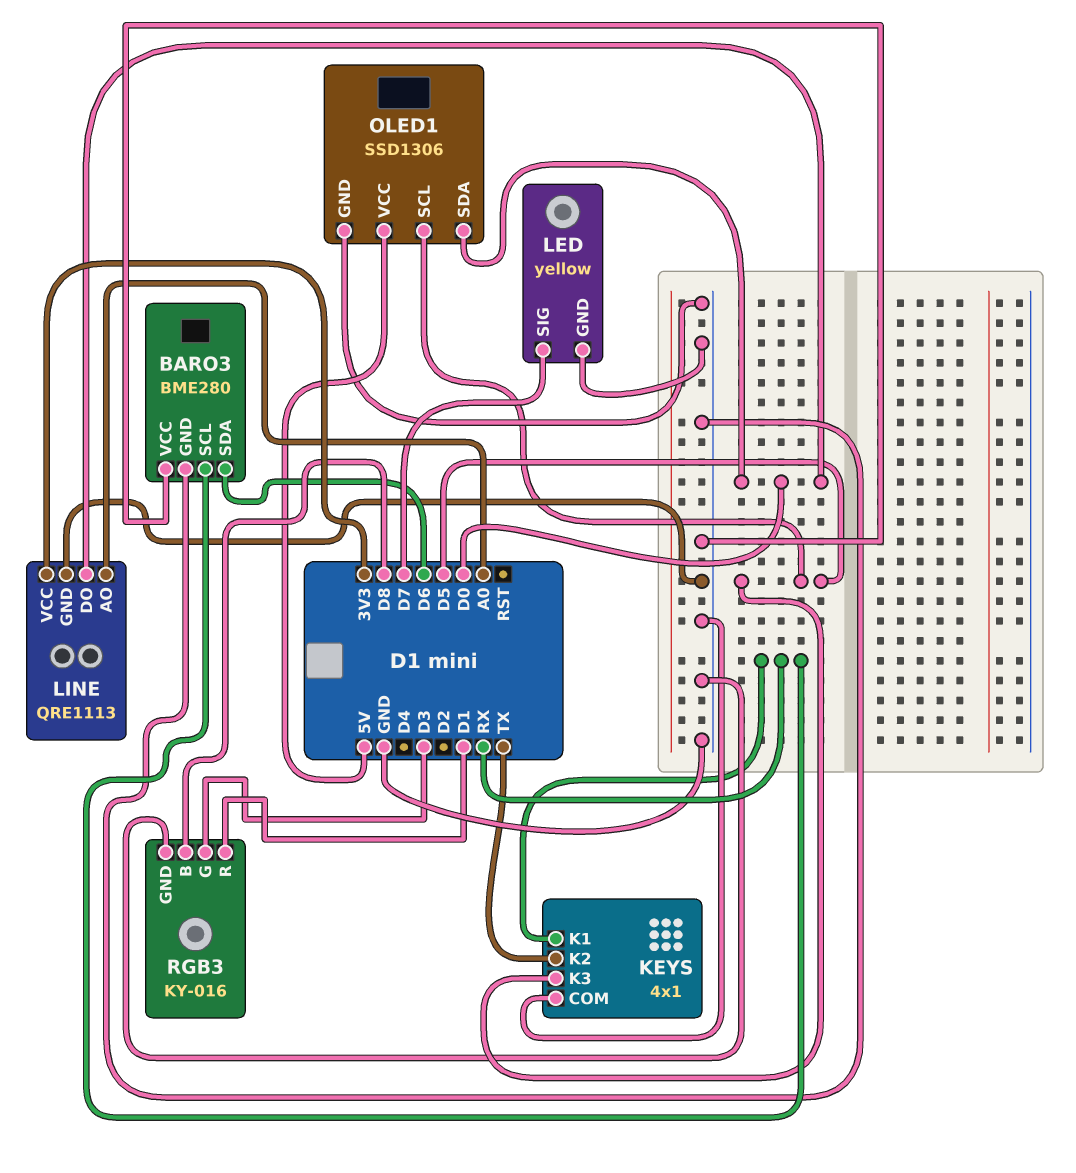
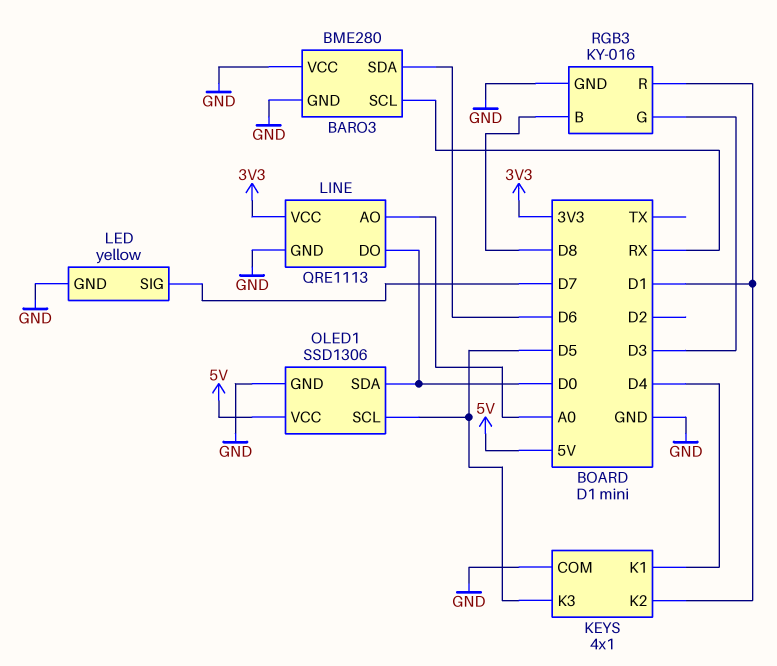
KEYS pin K1: RX -> D4
KEYS pin K2: TX -> D1

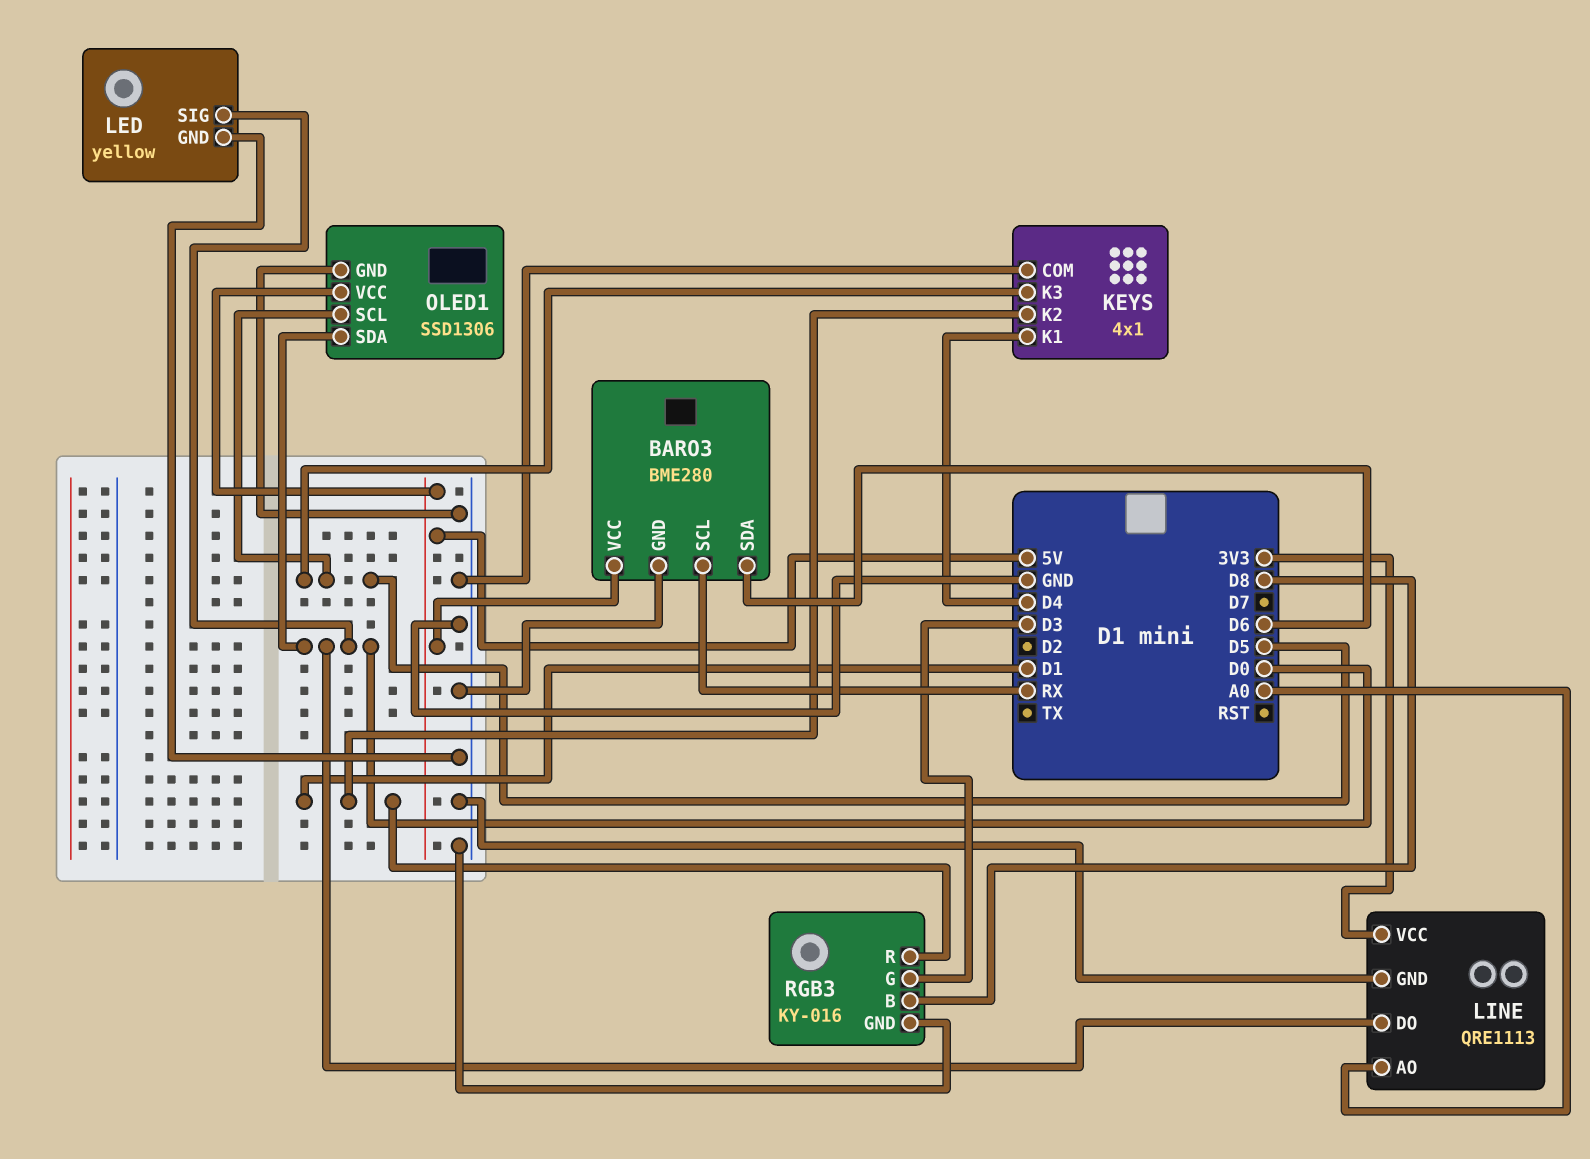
BARO3 pin VCC: GND -> 5V
LED pin SIG: D7 -> D0

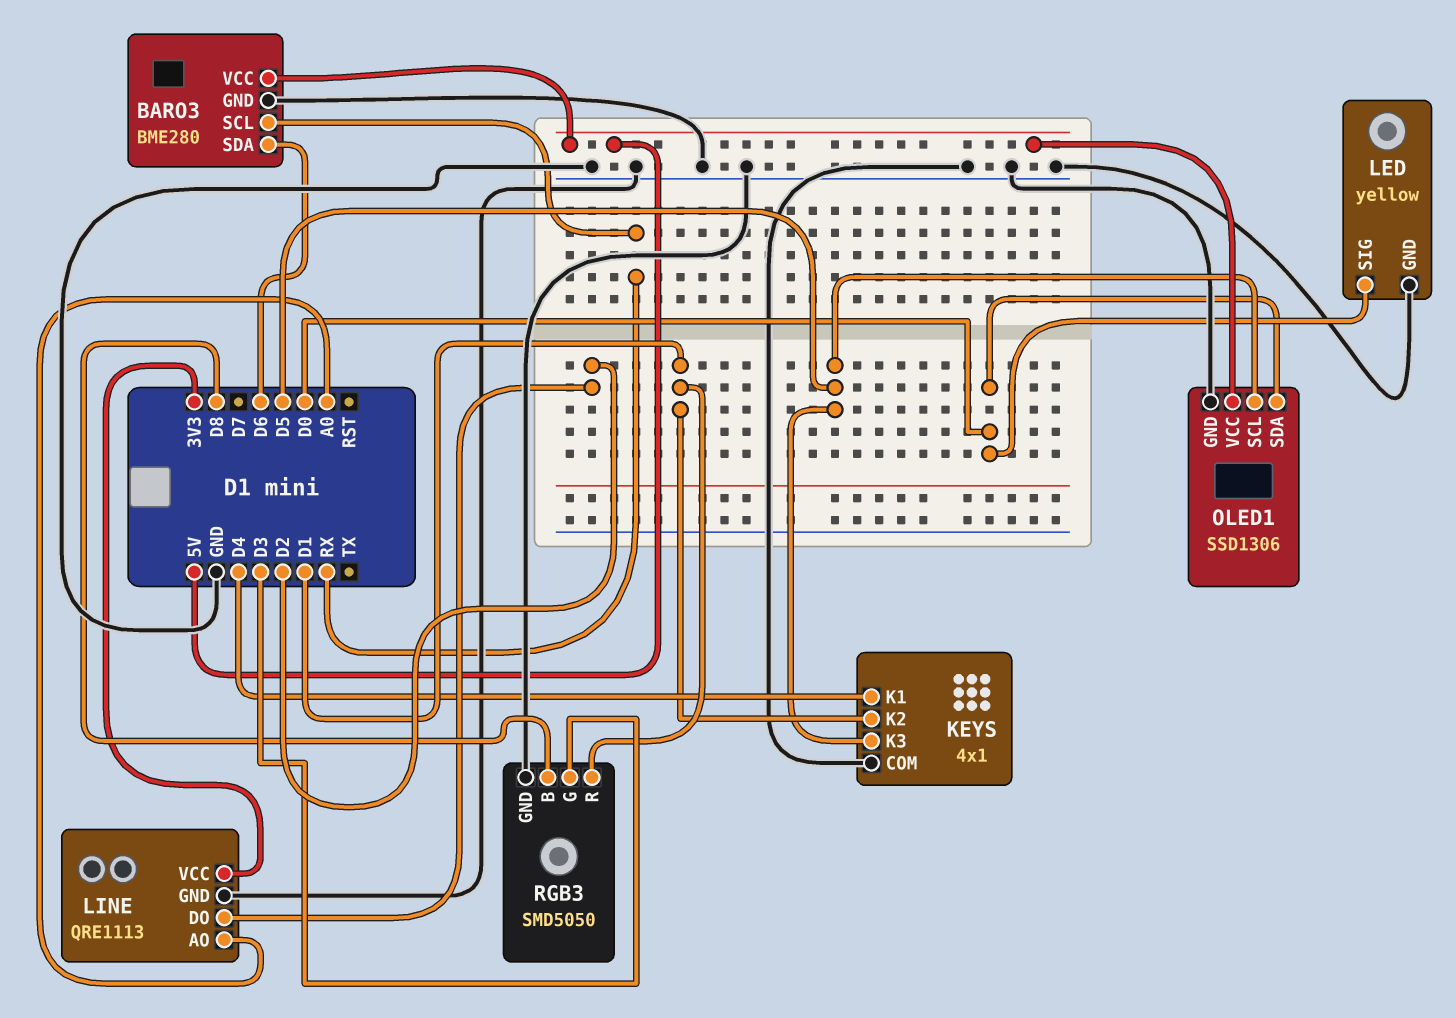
LINE pin DO: D0 -> D2
RGB3: KY-016 -> SMD5050

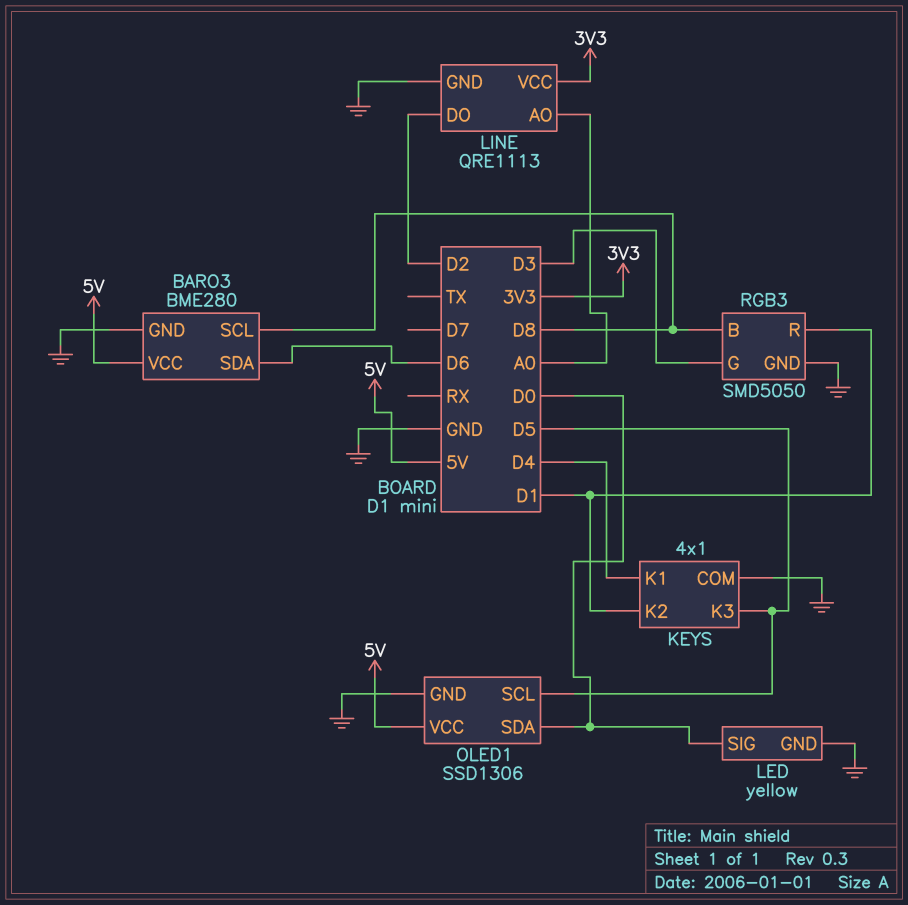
BARO3 pin SCL: RX -> D8

